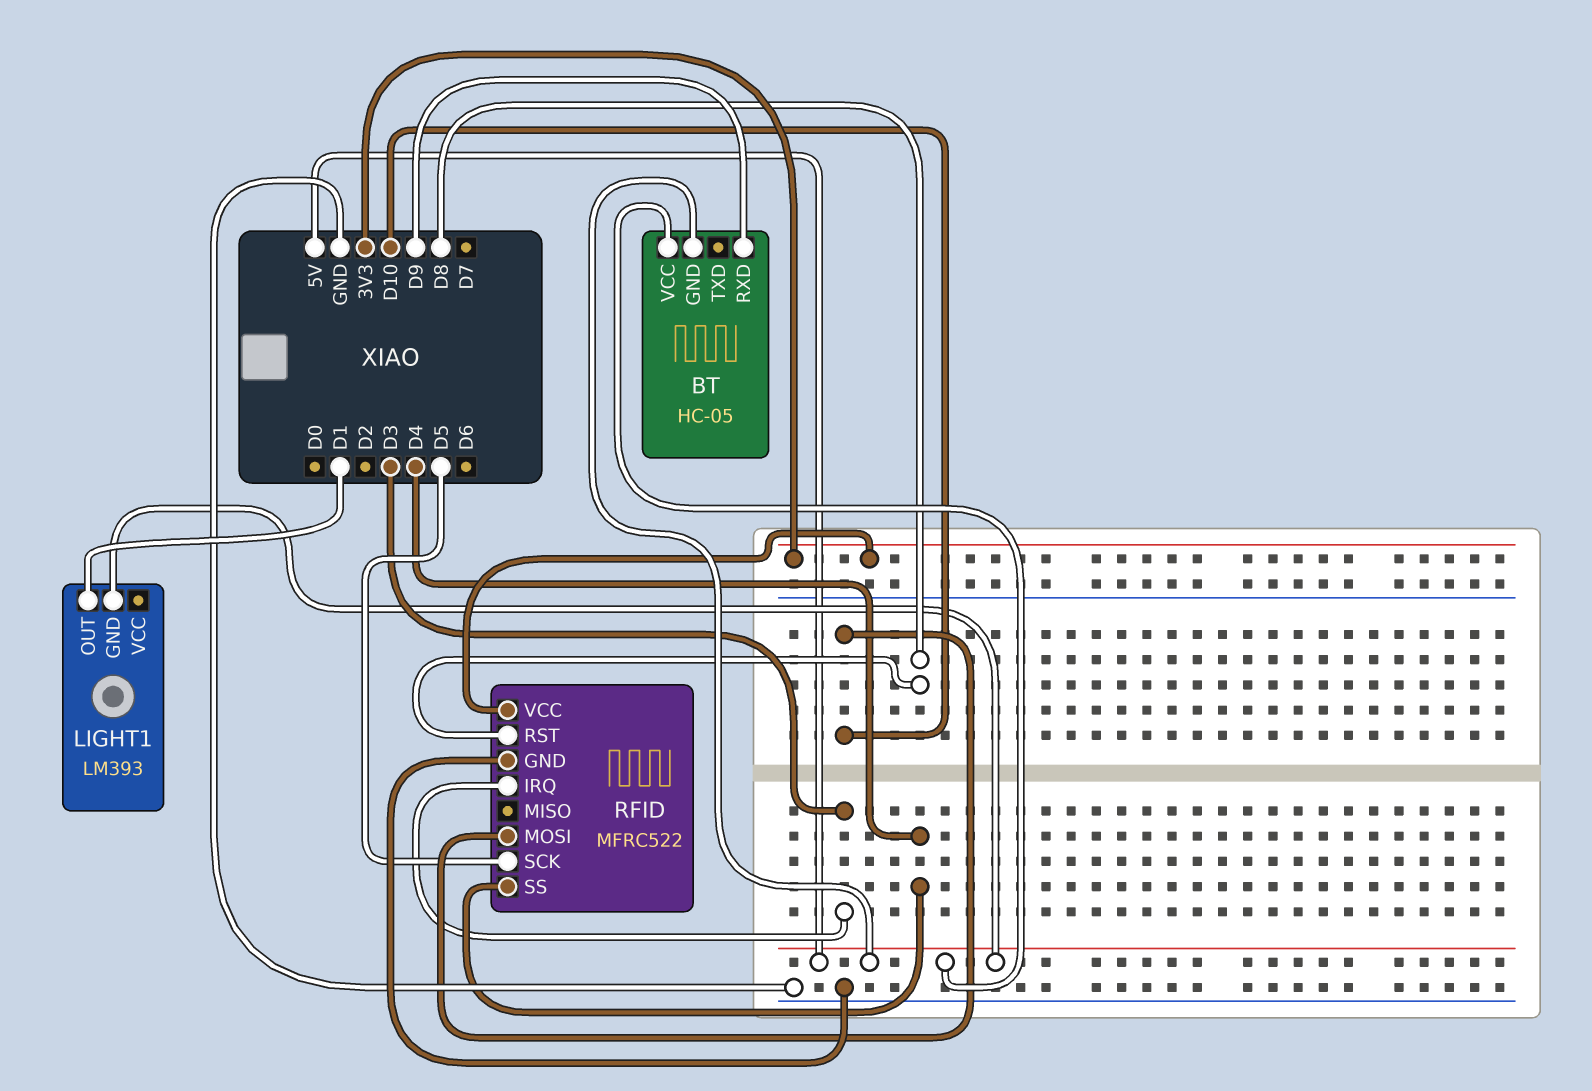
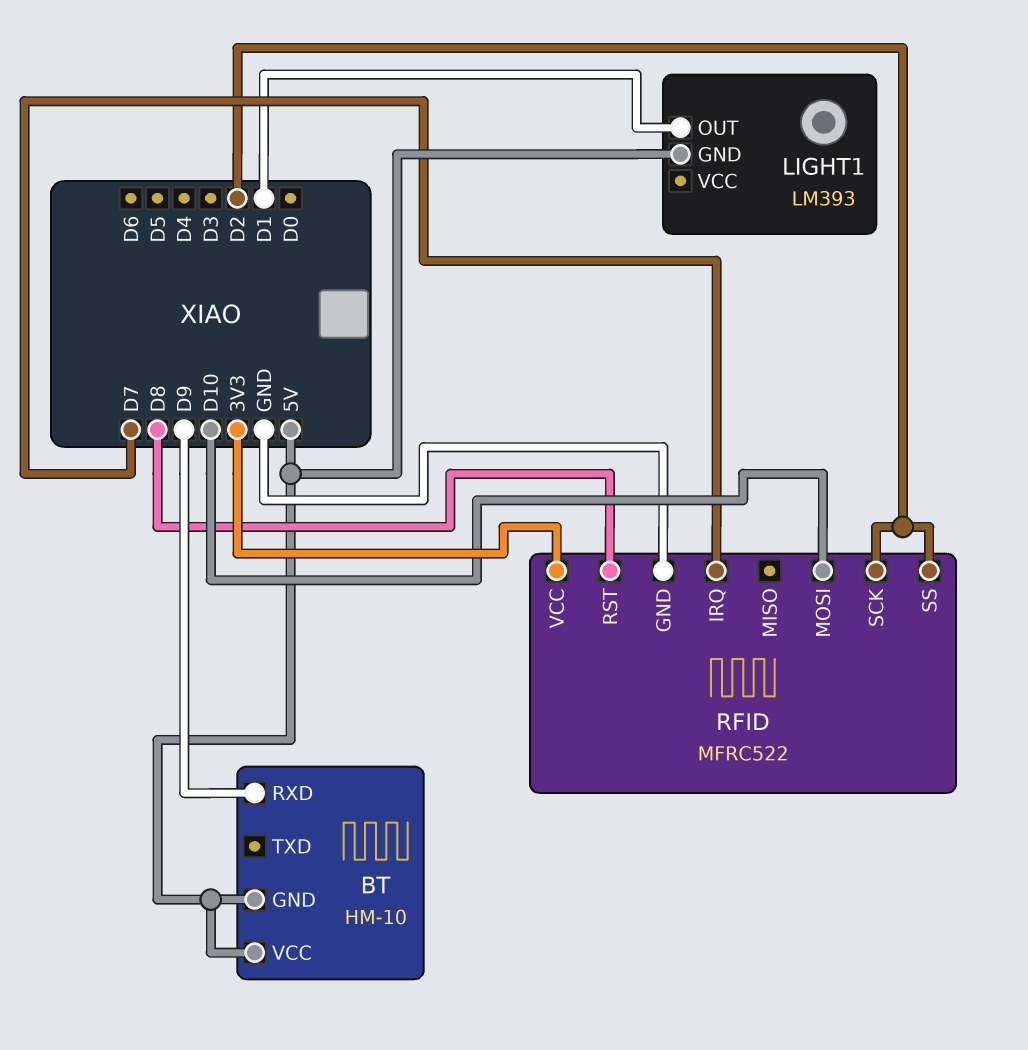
BT: HC-05 -> HM-10
RFID pin IRQ: D3 -> D7
RFID pin SCK: D5 -> D2
RFID pin SS: D4 -> D2

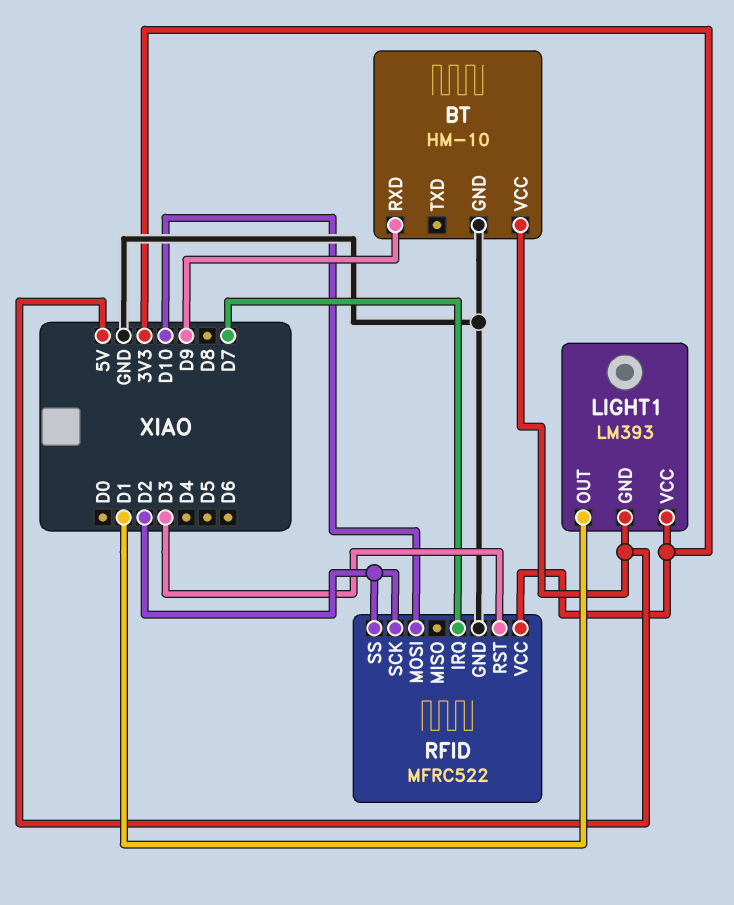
BT pin GND: 5V -> GND
LIGHT1 pin VCC: none -> 3V3
RFID pin RST: D8 -> D3

